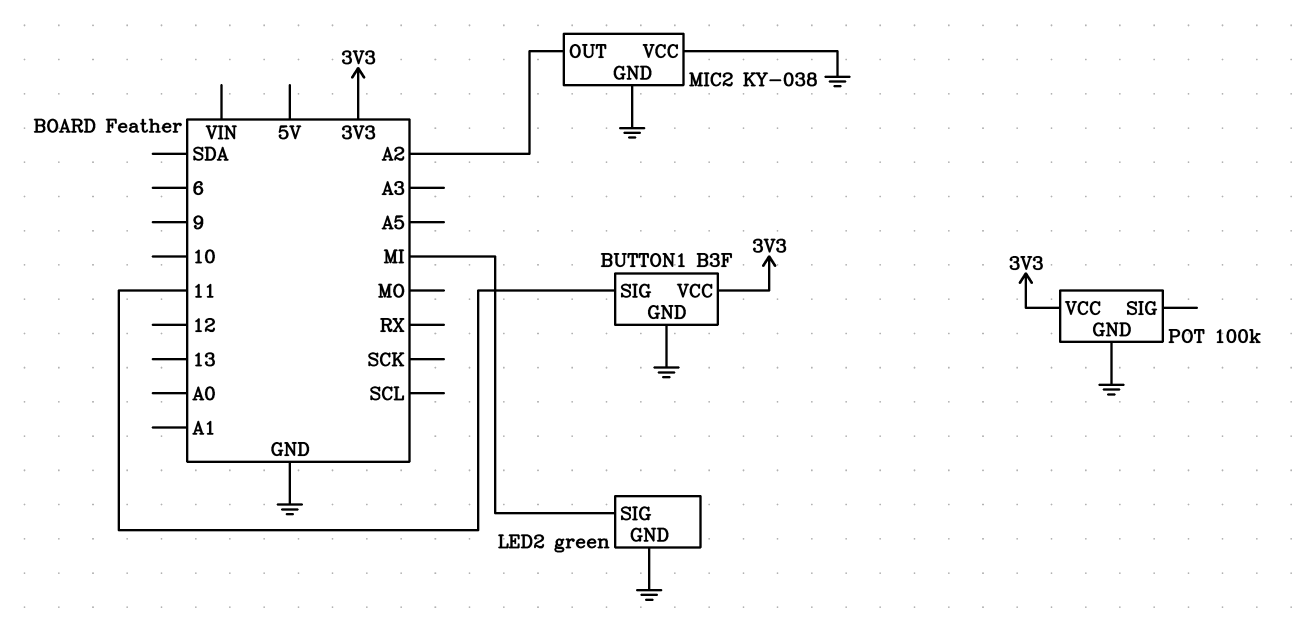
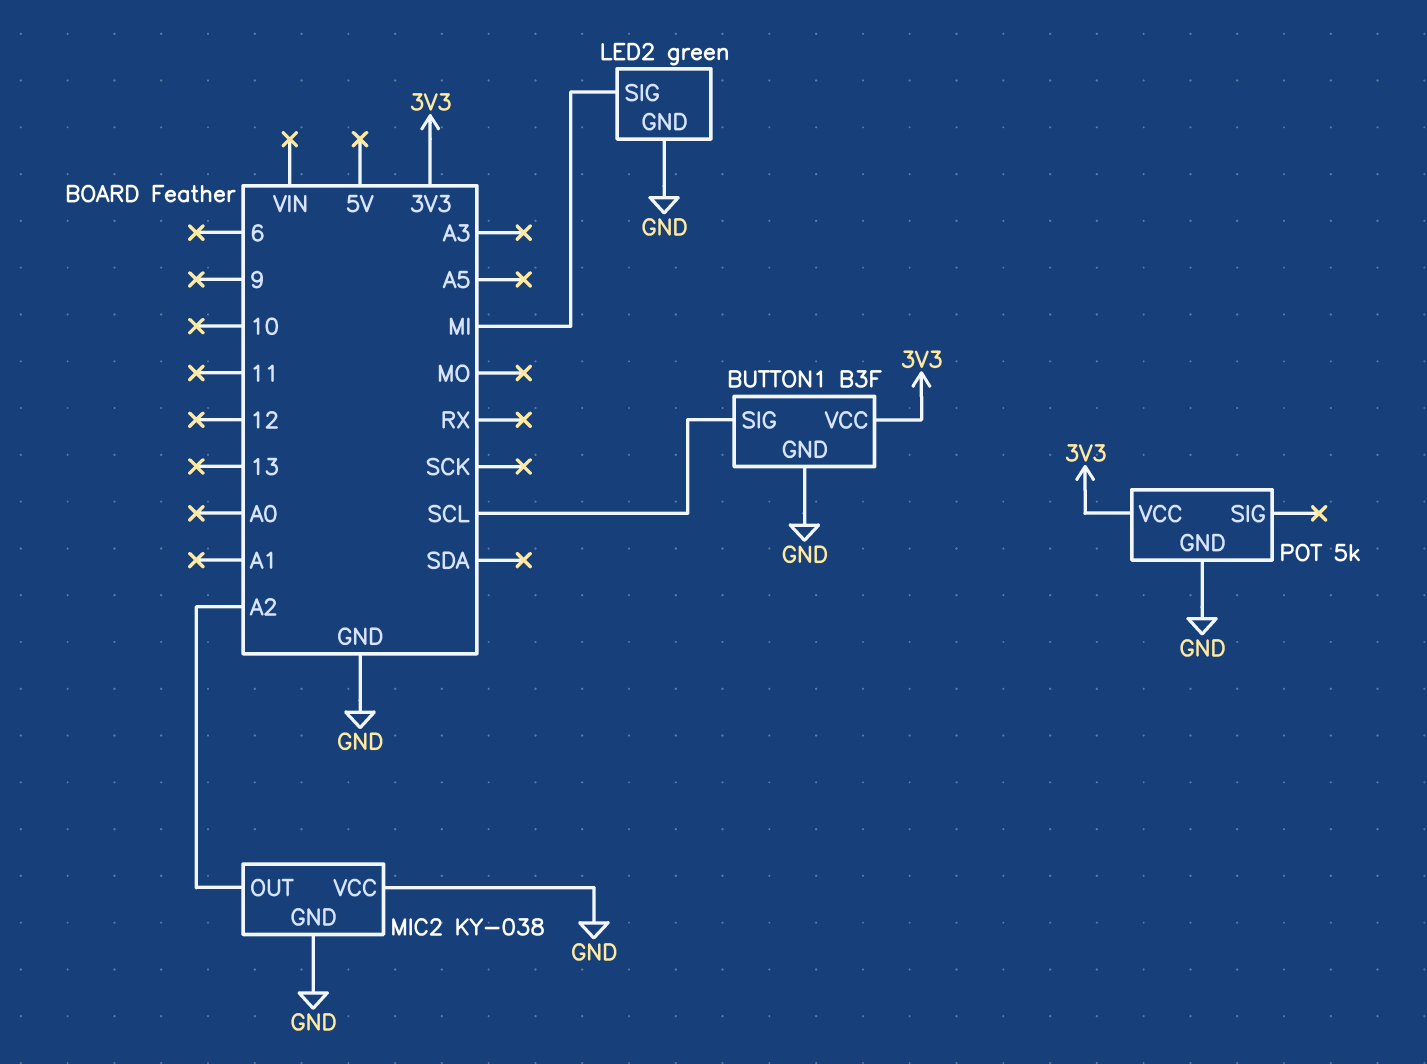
BUTTON1 pin SIG: 11 -> SCL
POT: 100k -> 5k

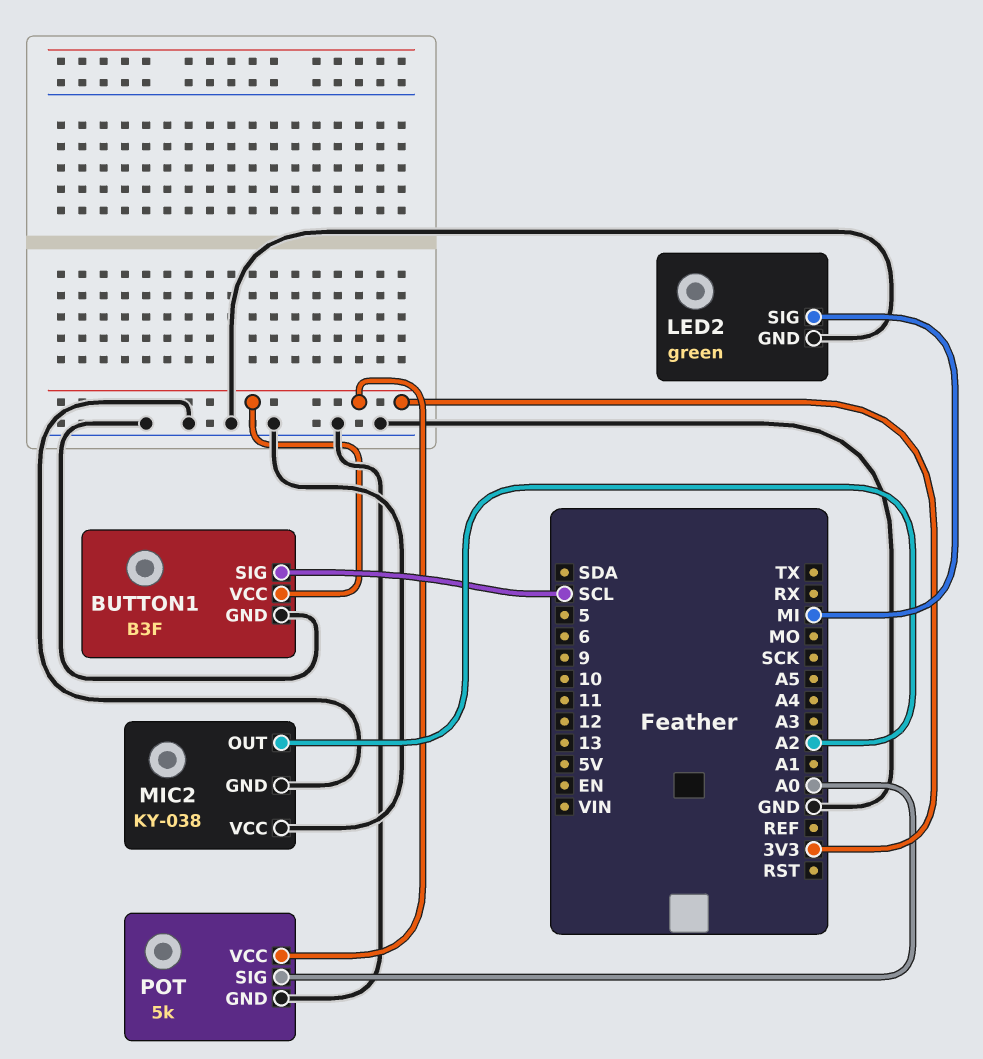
POT pin SIG: none -> A0

